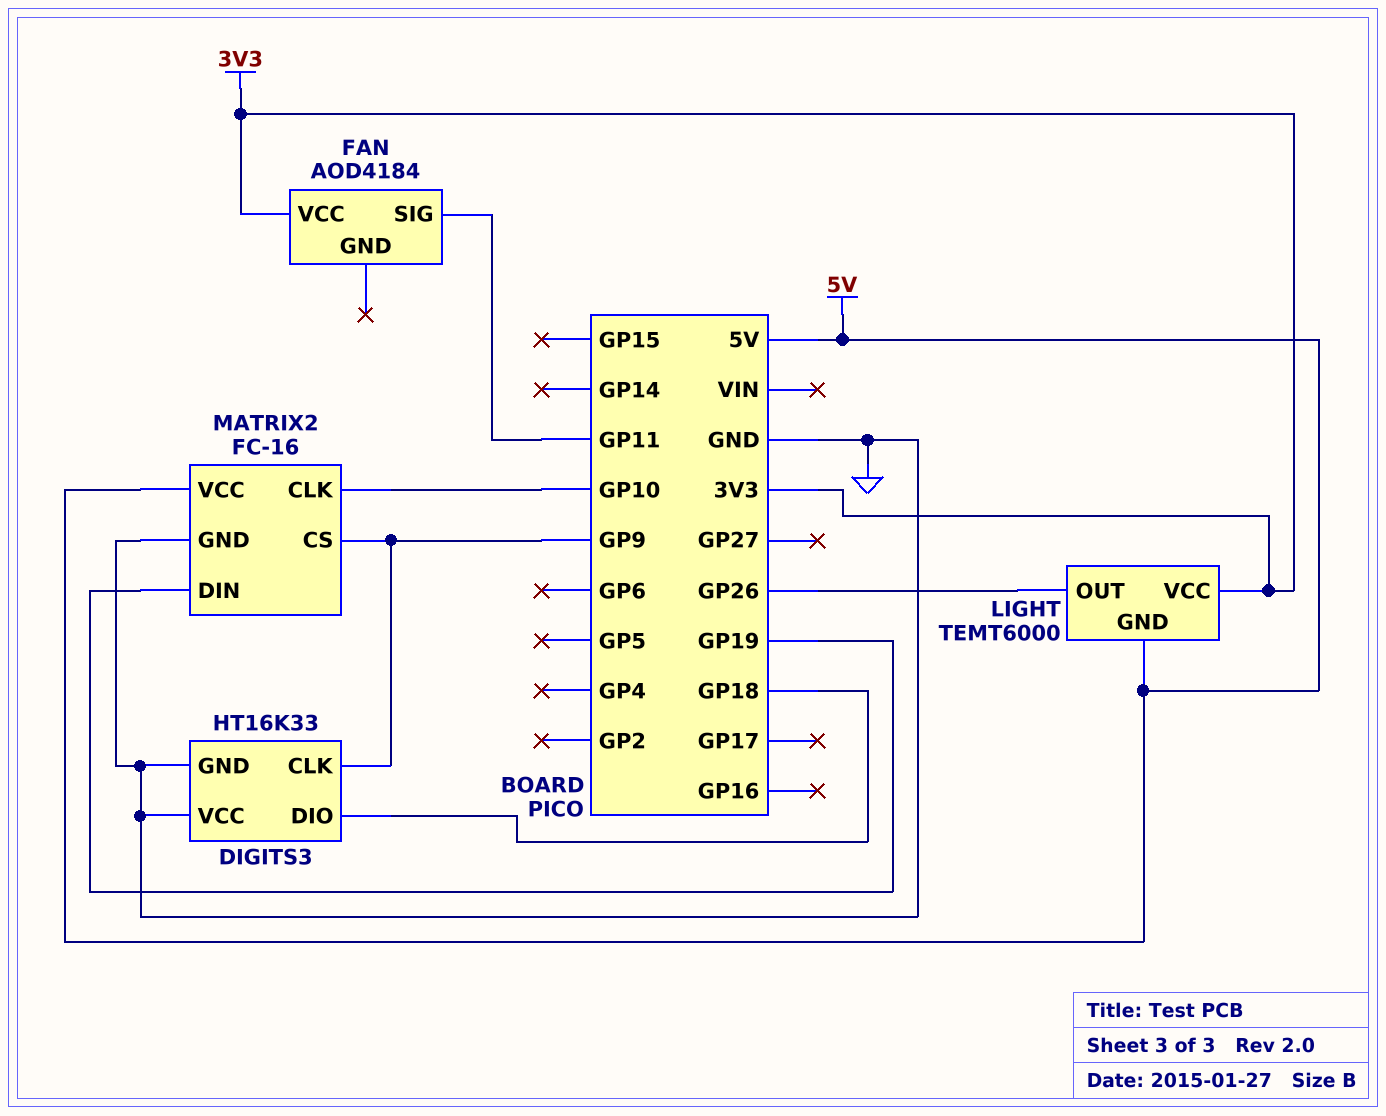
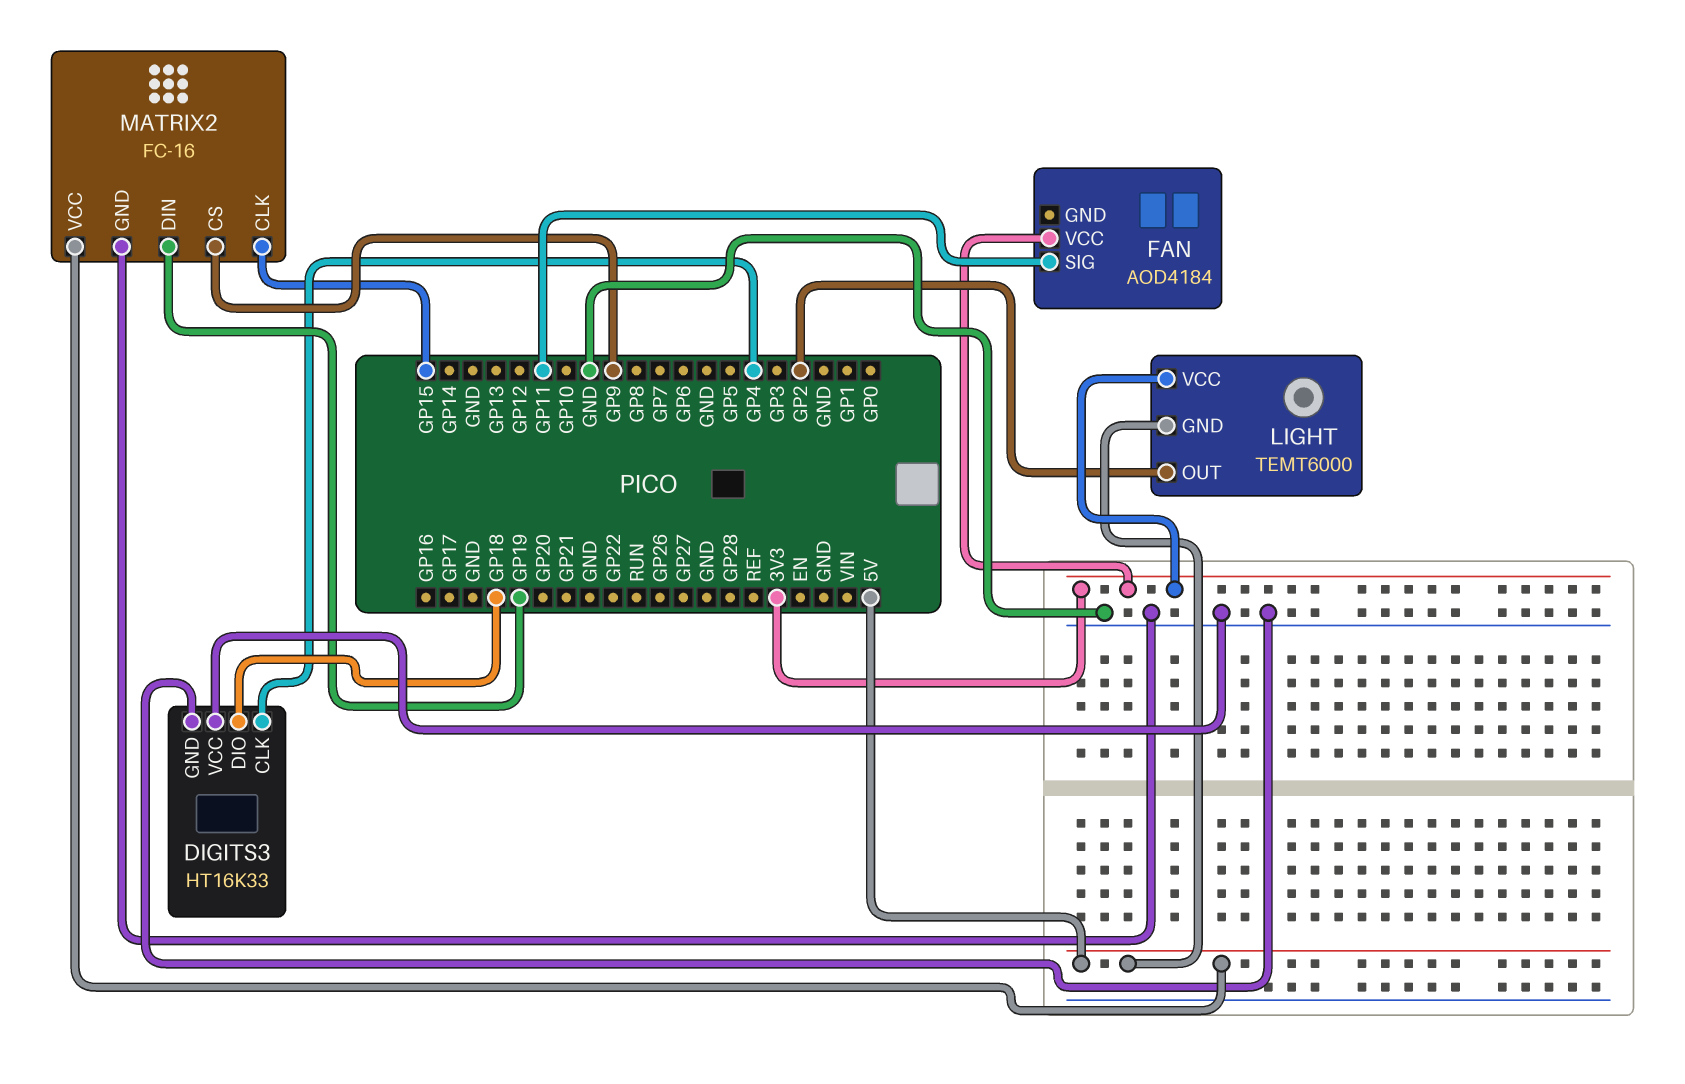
DIGITS3 pin CLK: GP9 -> GP4
LIGHT pin OUT: GP26 -> GP2
MATRIX2 pin CLK: GP10 -> GP15

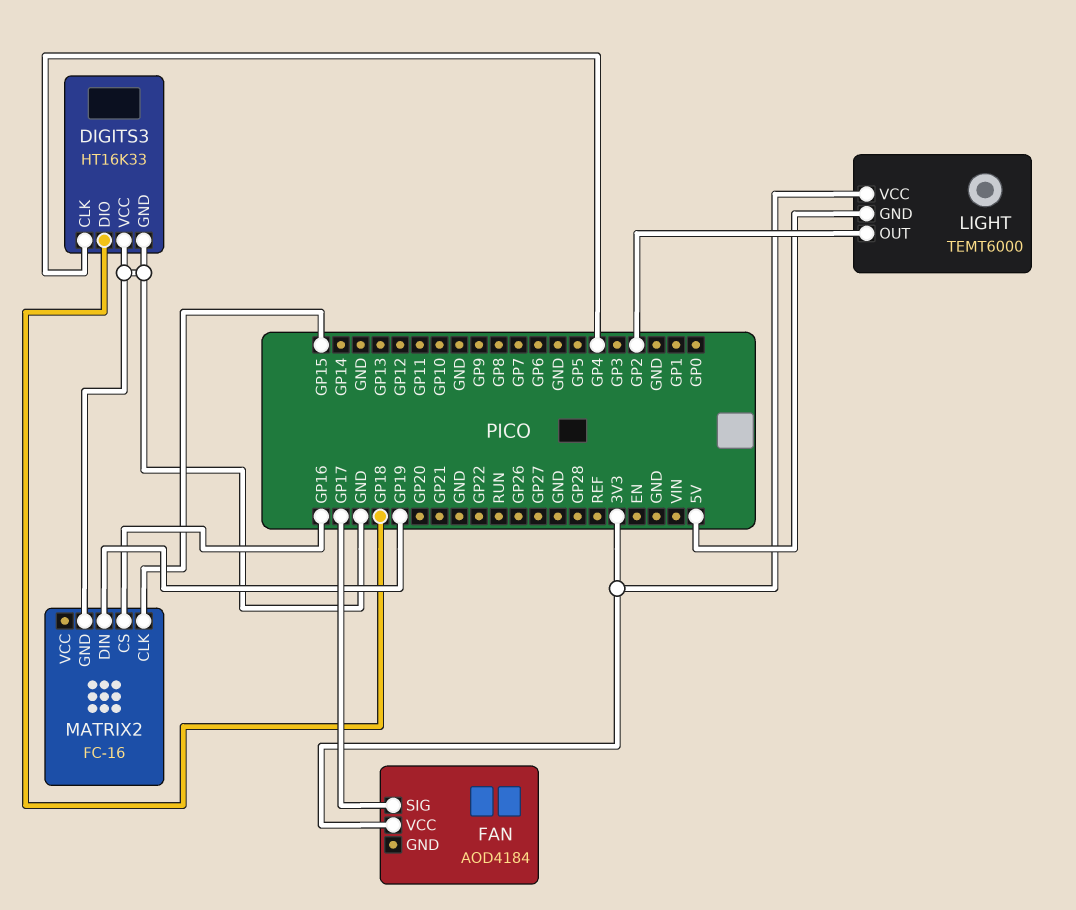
FAN pin SIG: GP11 -> GP17
MATRIX2 pin CS: GP9 -> GP16
MATRIX2 pin VCC: 5V -> none

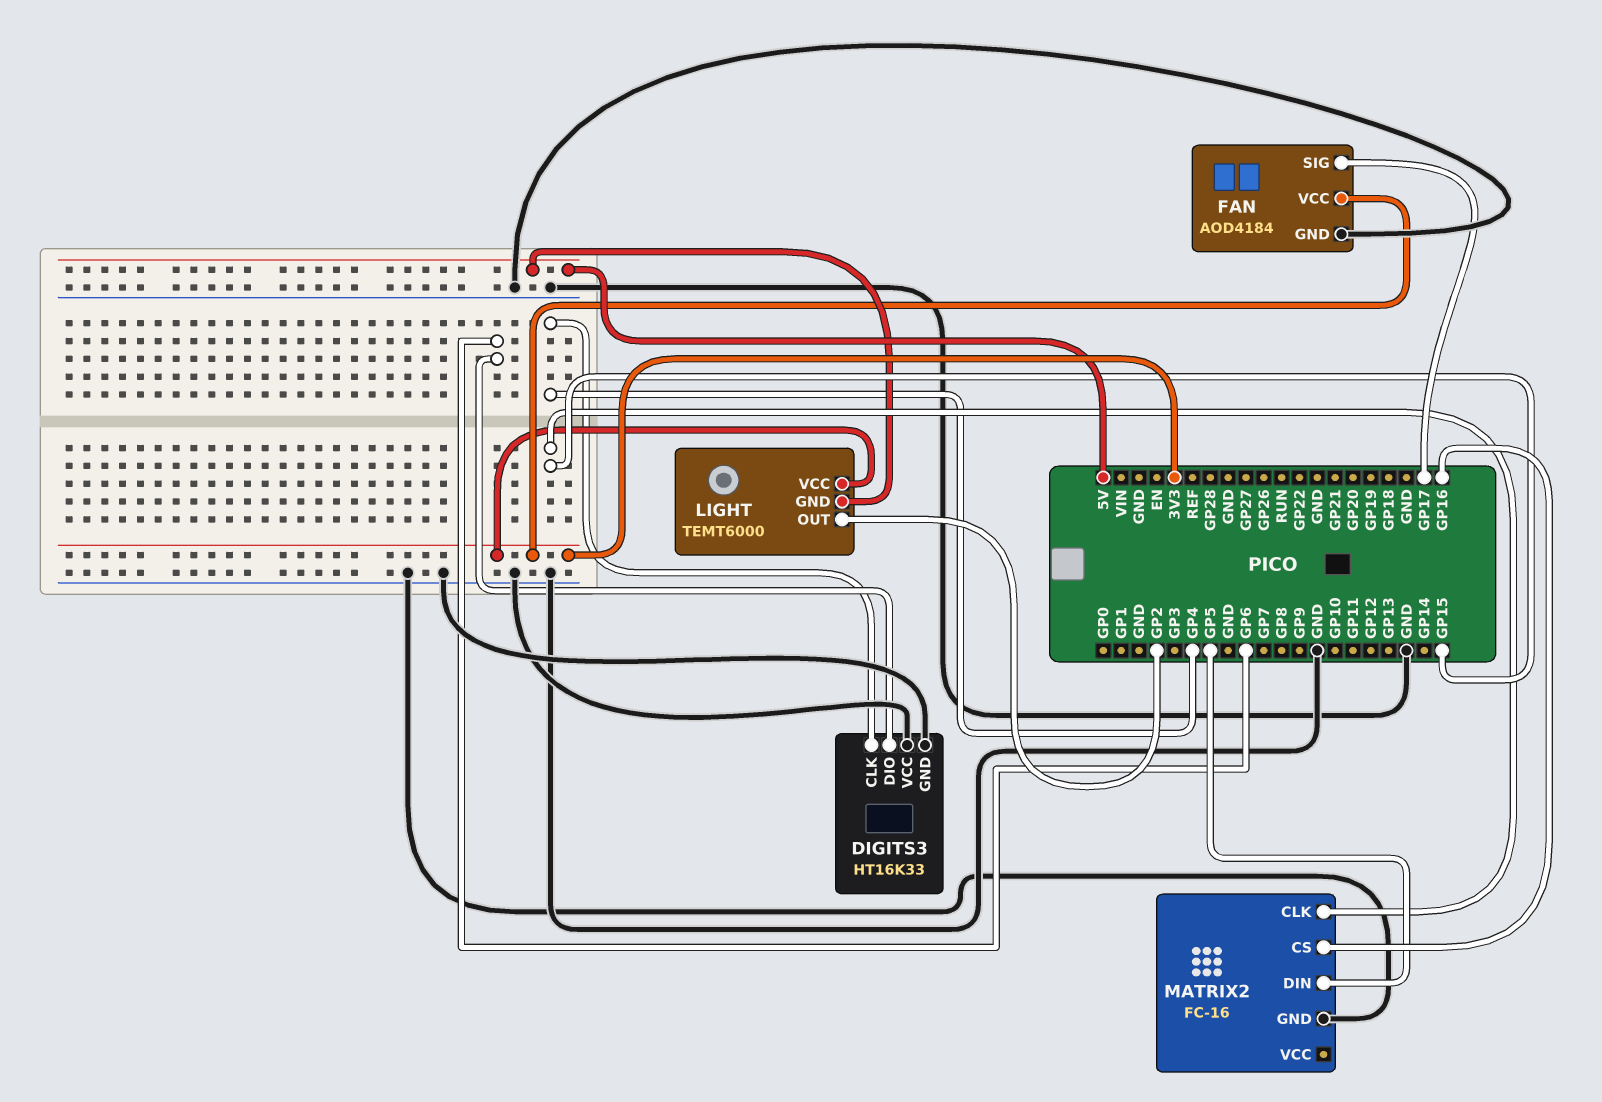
DIGITS3 pin DIO: GP18 -> GP6
FAN pin GND: none -> GND
MATRIX2 pin DIN: GP19 -> GP5

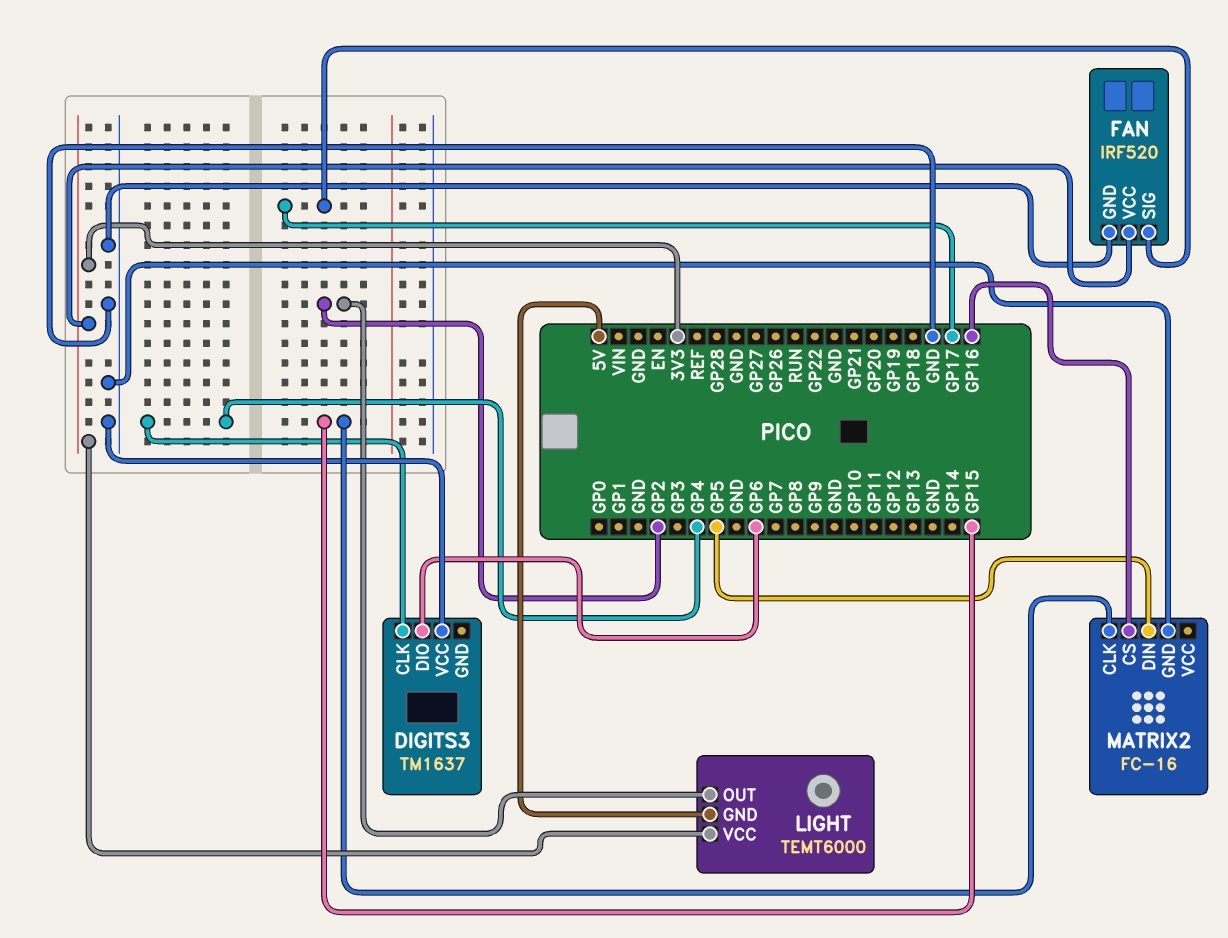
DIGITS3: HT16K33 -> TM1637
DIGITS3 pin GND: GND -> none
FAN: AOD4184 -> IRF520

